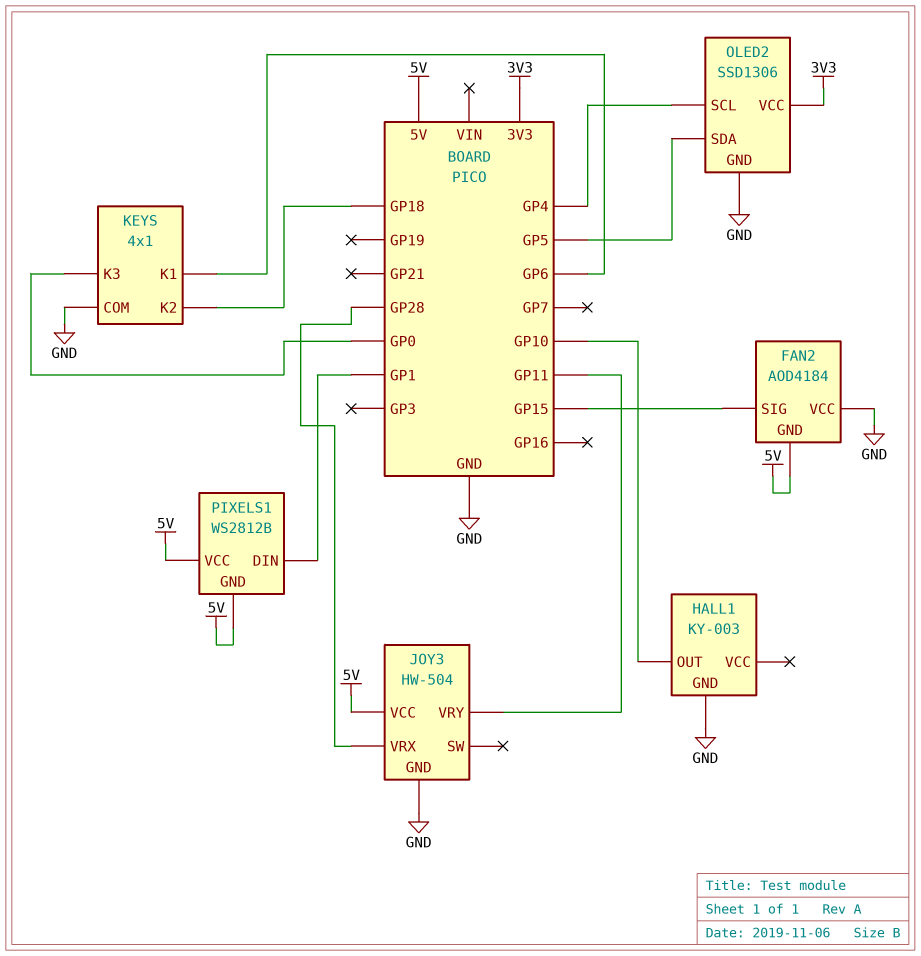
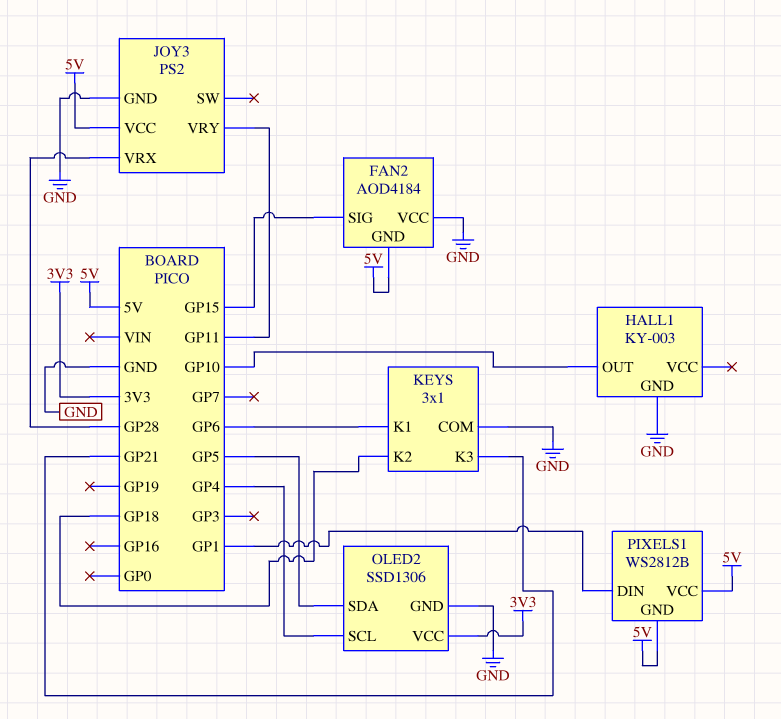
JOY3: HW-504 -> PS2
KEYS: 4x1 -> 3x1
KEYS pin K3: GP0 -> GP21

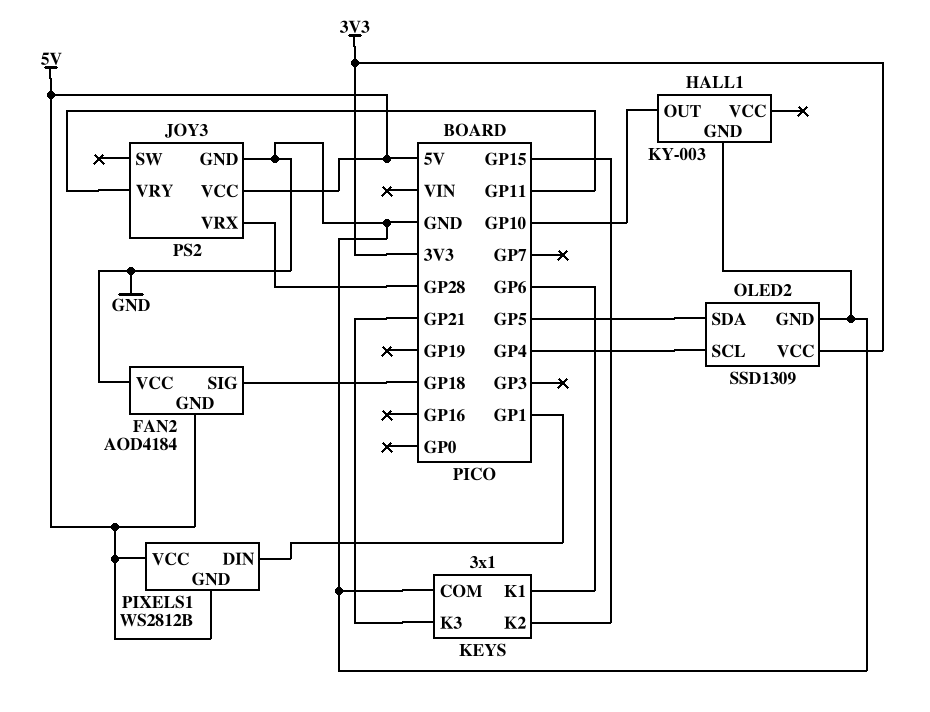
FAN2 pin SIG: GP15 -> GP18
KEYS pin K2: GP18 -> GP15
OLED2: SSD1306 -> SSD1309

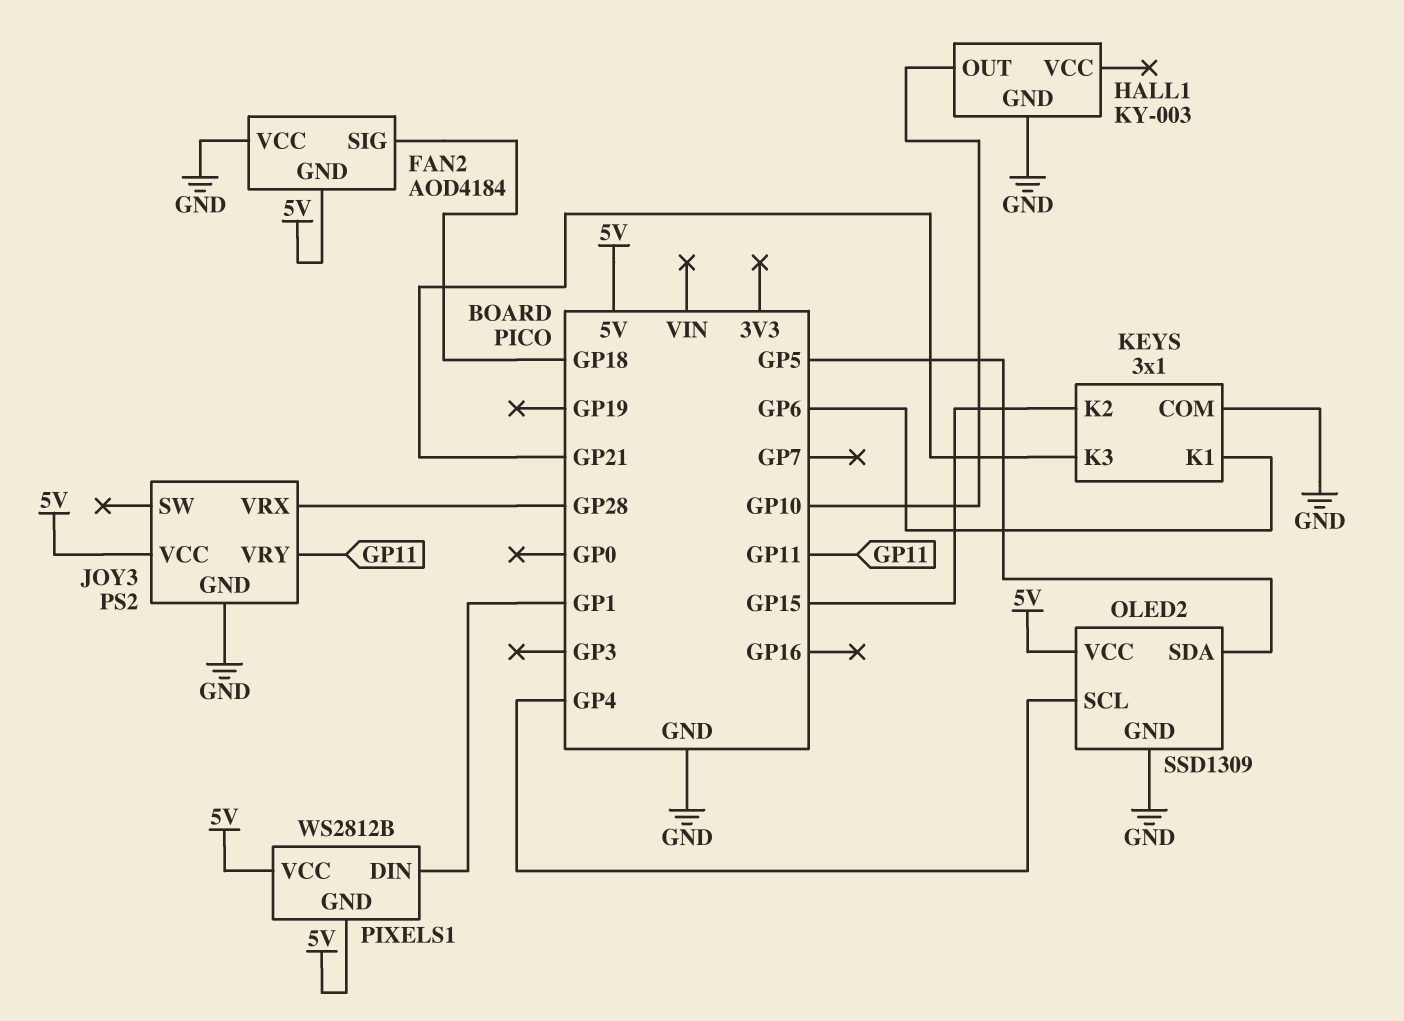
OLED2 pin VCC: 3V3 -> 5V

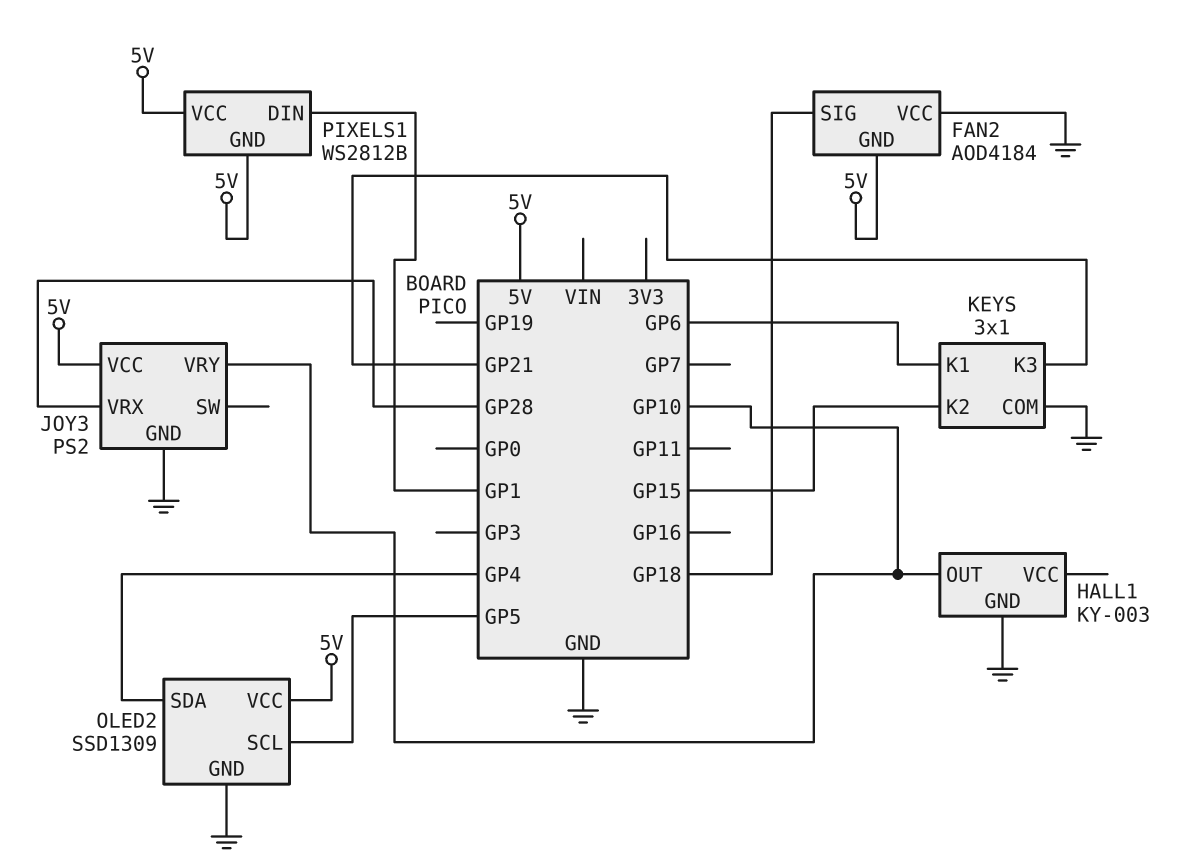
JOY3 pin VRY: GP11 -> GP10
OLED2 pin SCL: GP4 -> GP5
OLED2 pin SDA: GP5 -> GP4

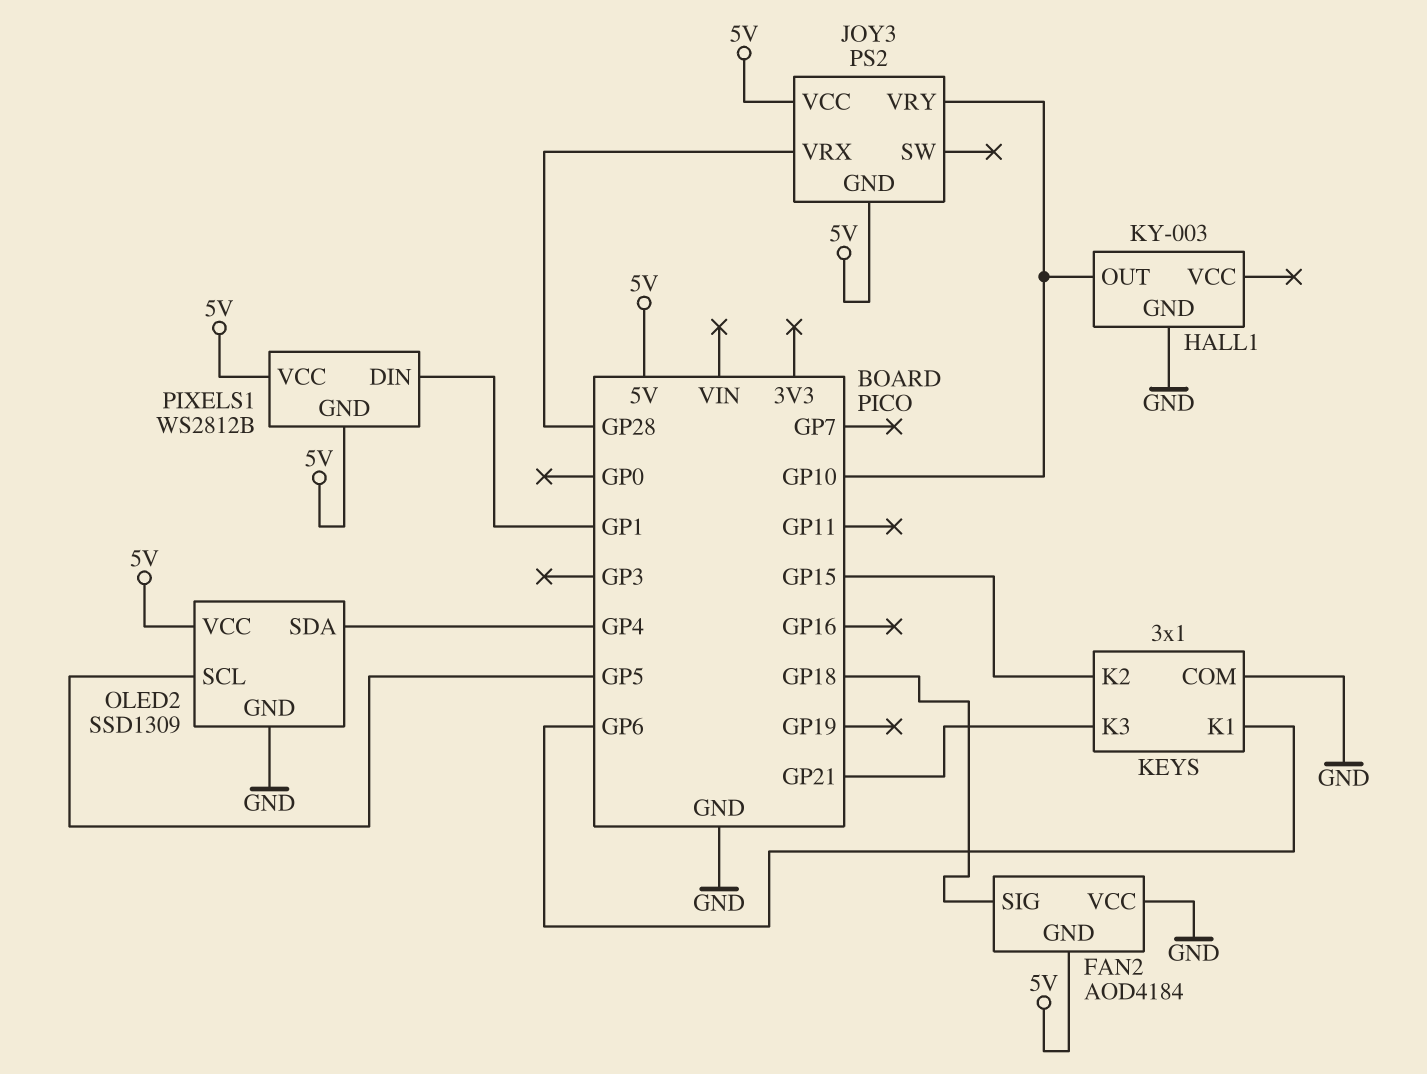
JOY3 pin GND: GND -> 5V

